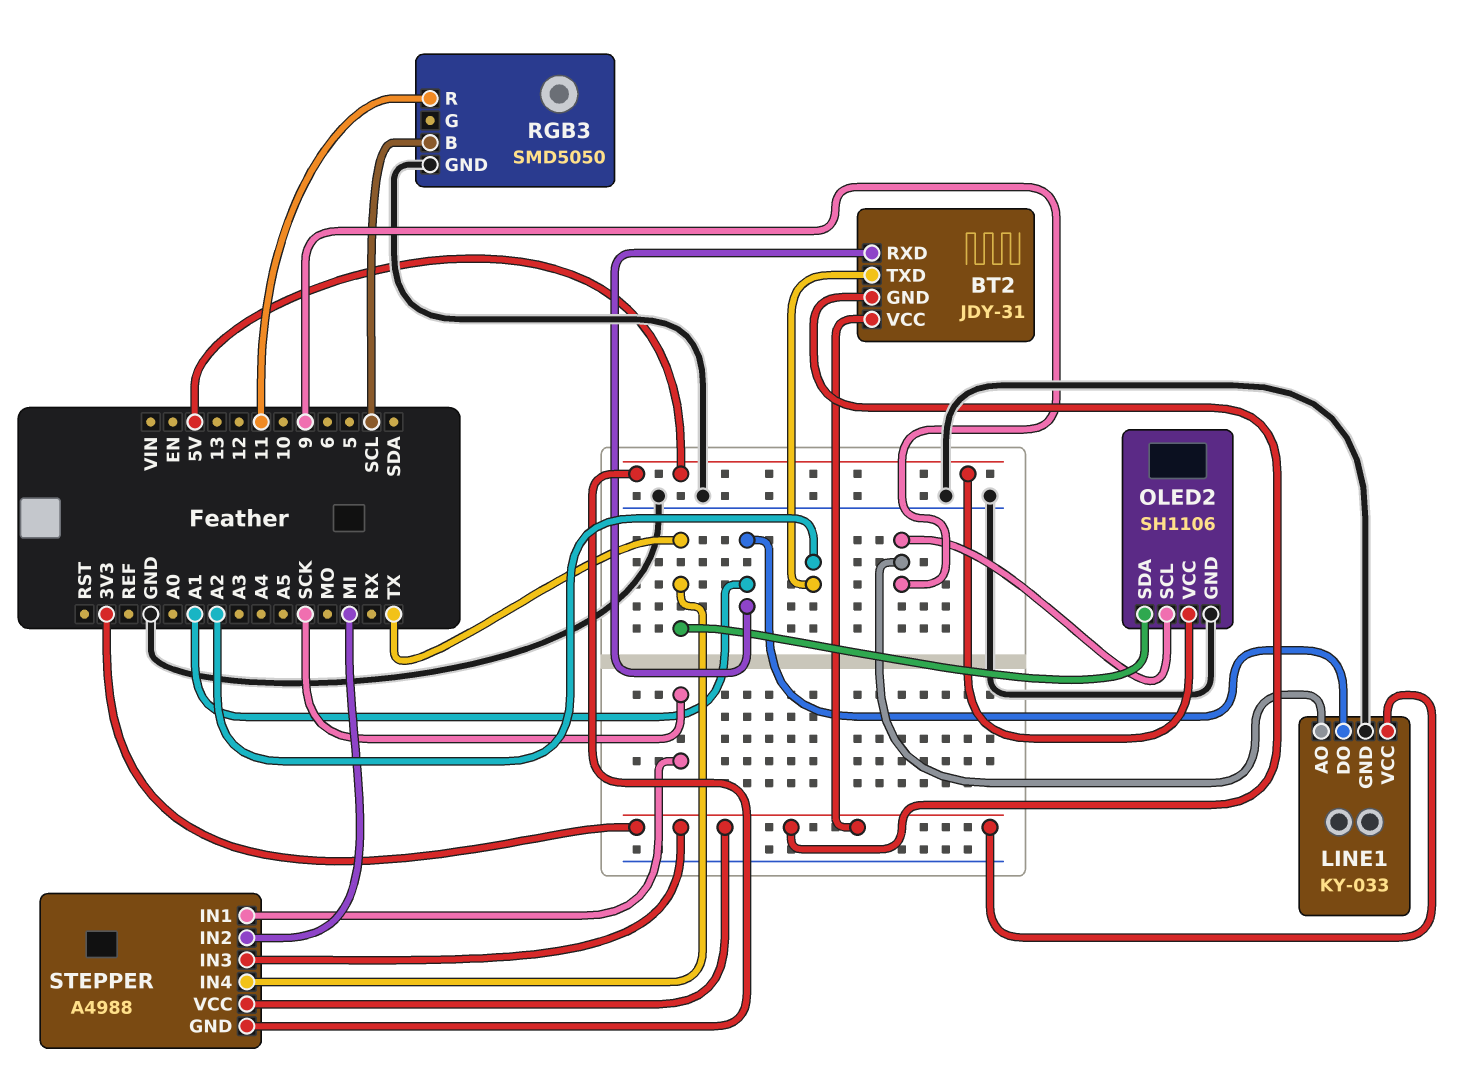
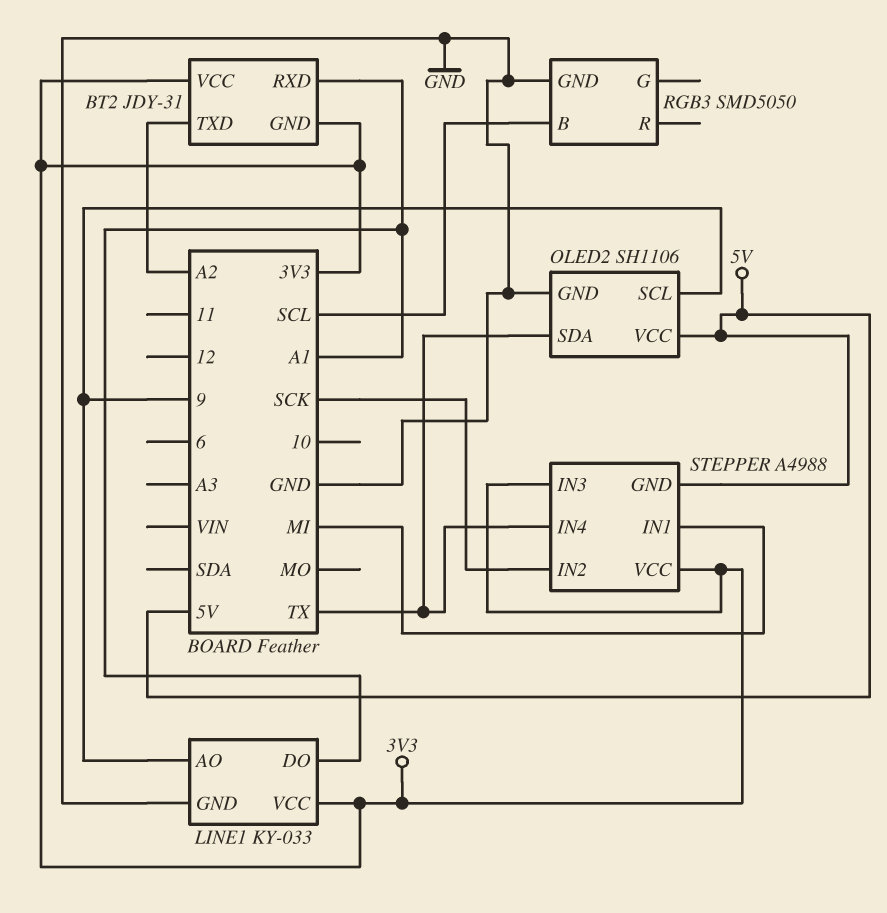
RGB3 pin R: 11 -> none
STEPPER pin IN1: SCK -> MI
STEPPER pin IN2: MI -> SCK

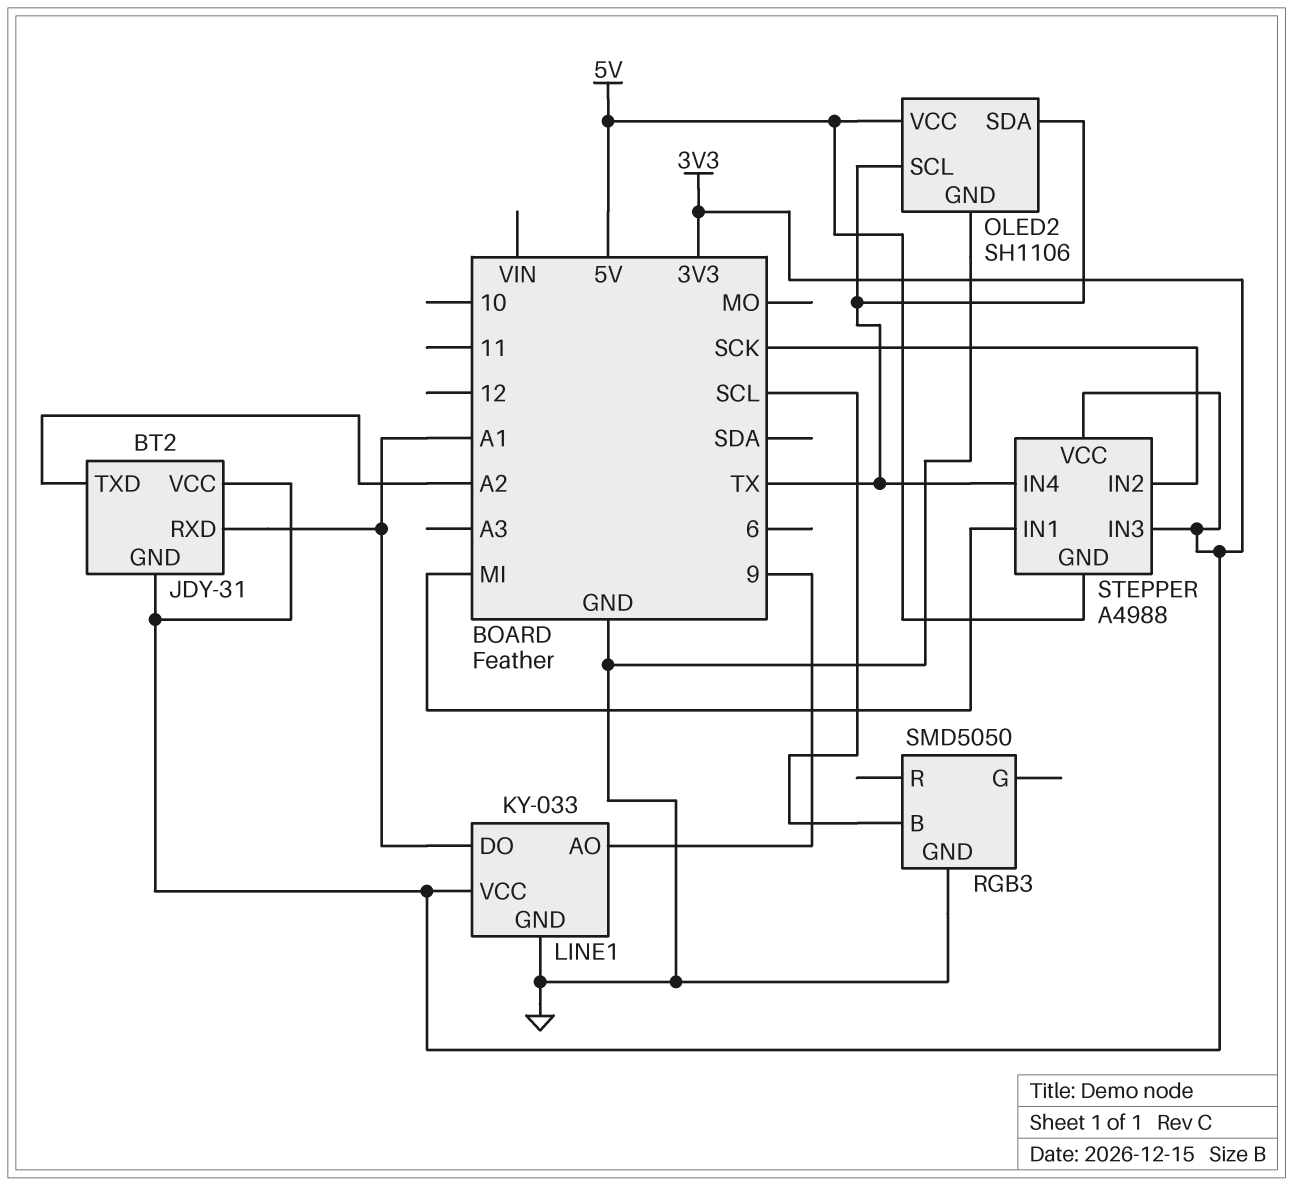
OLED2 pin SCL: 9 -> TX

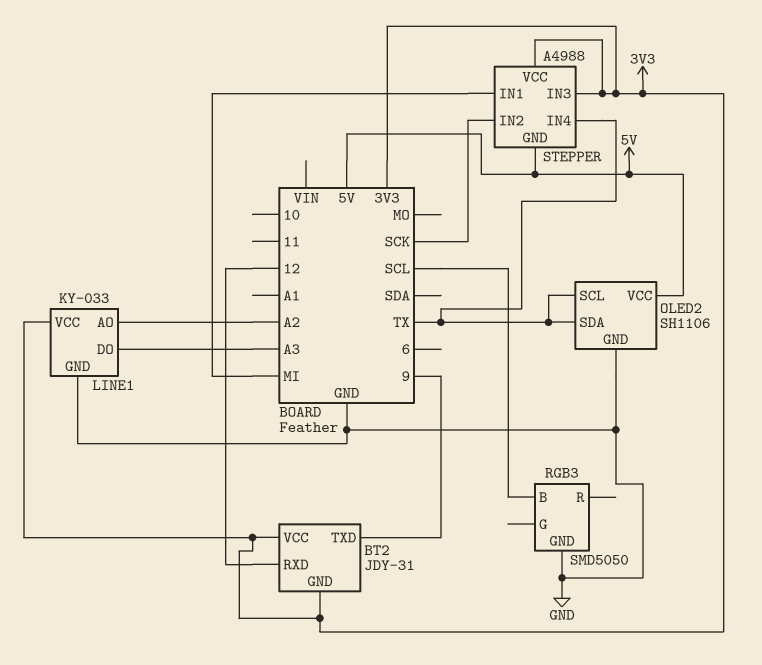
BT2 pin RXD: A1 -> 12
BT2 pin TXD: A2 -> 9
LINE1 pin AO: 9 -> A2
LINE1 pin DO: A1 -> A3

